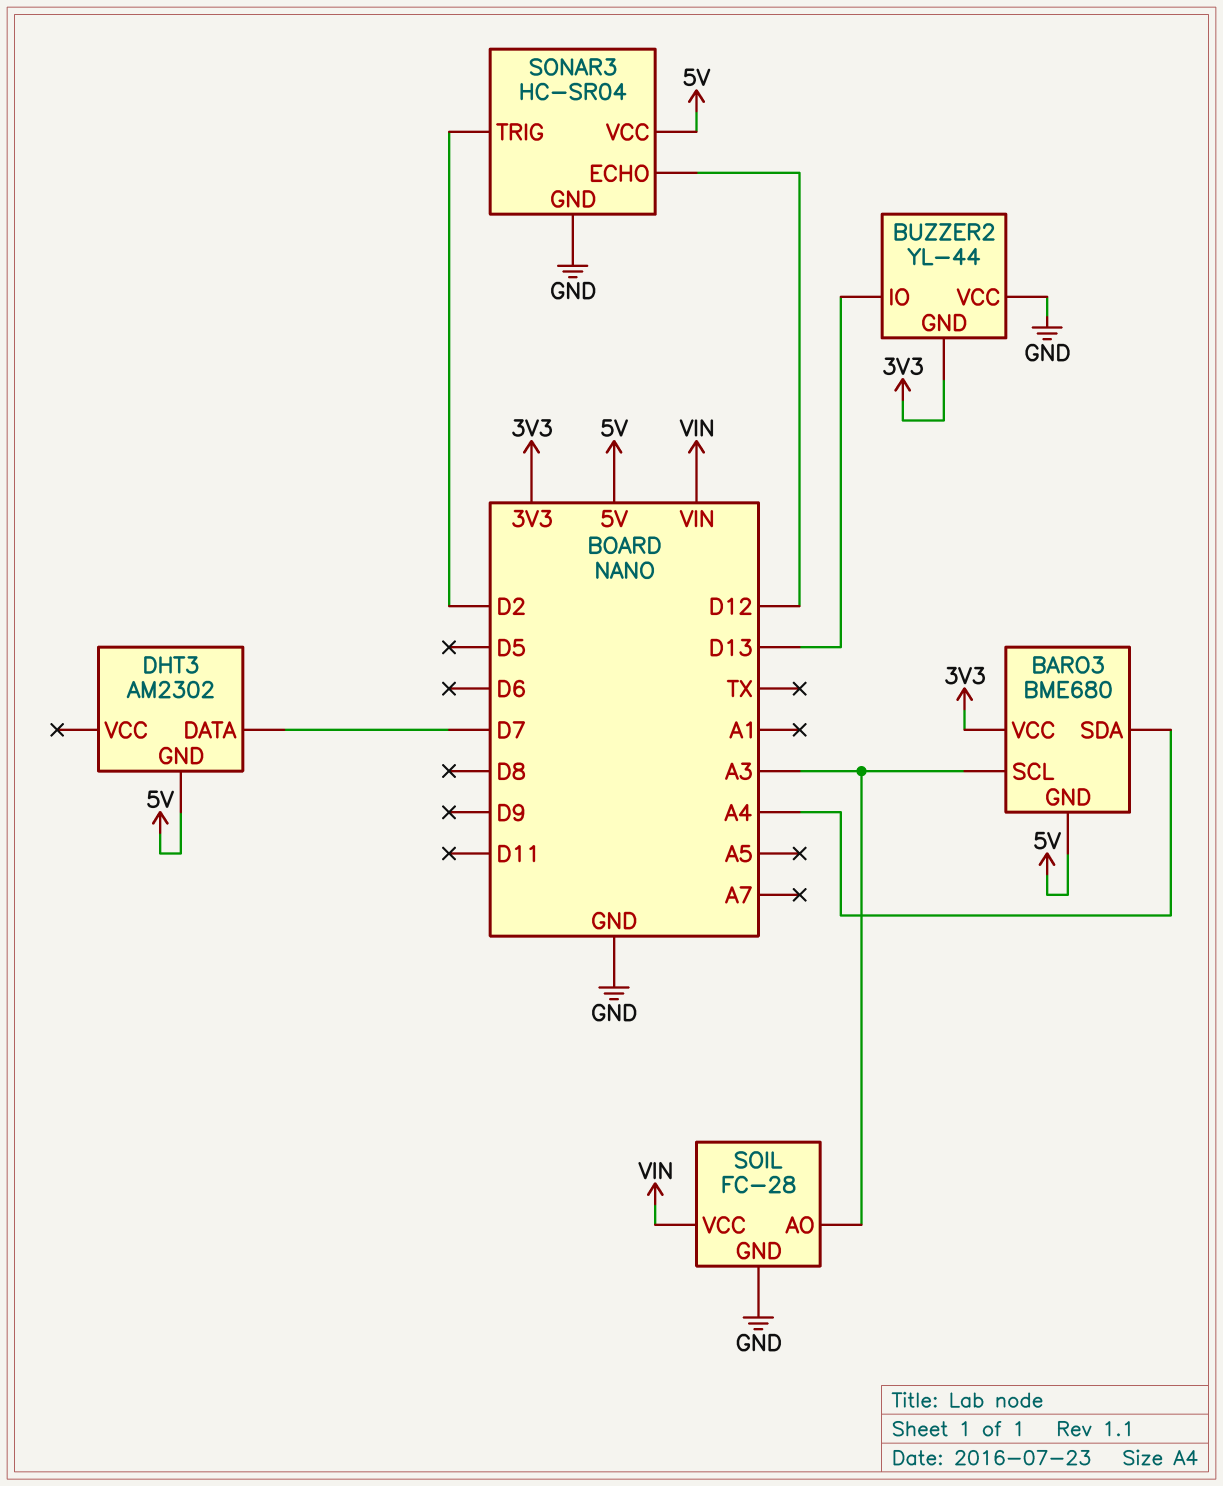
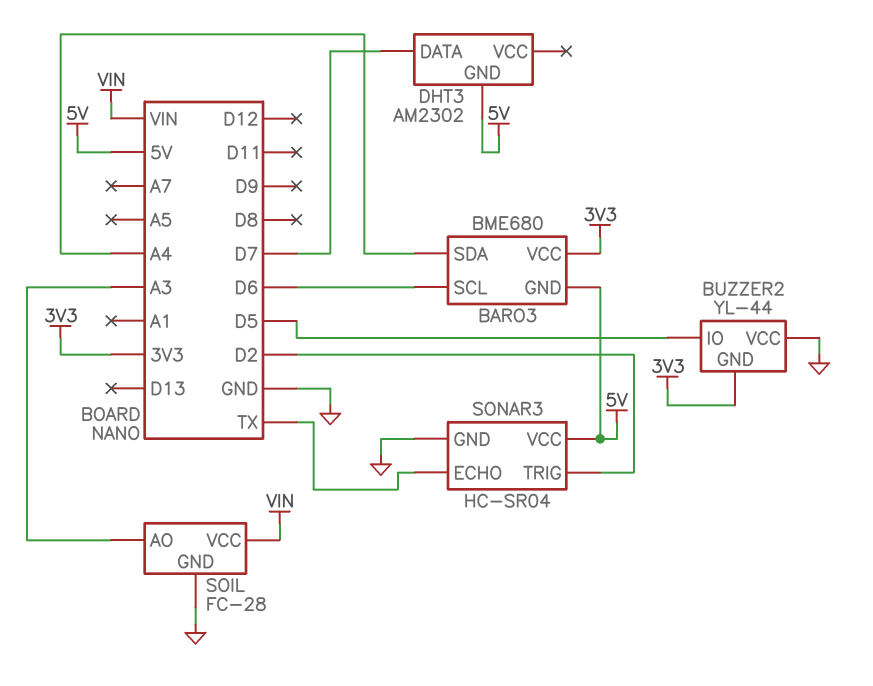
BARO3 pin SCL: A3 -> D6
BUZZER2 pin IO: D13 -> D5
SONAR3 pin ECHO: D12 -> TX

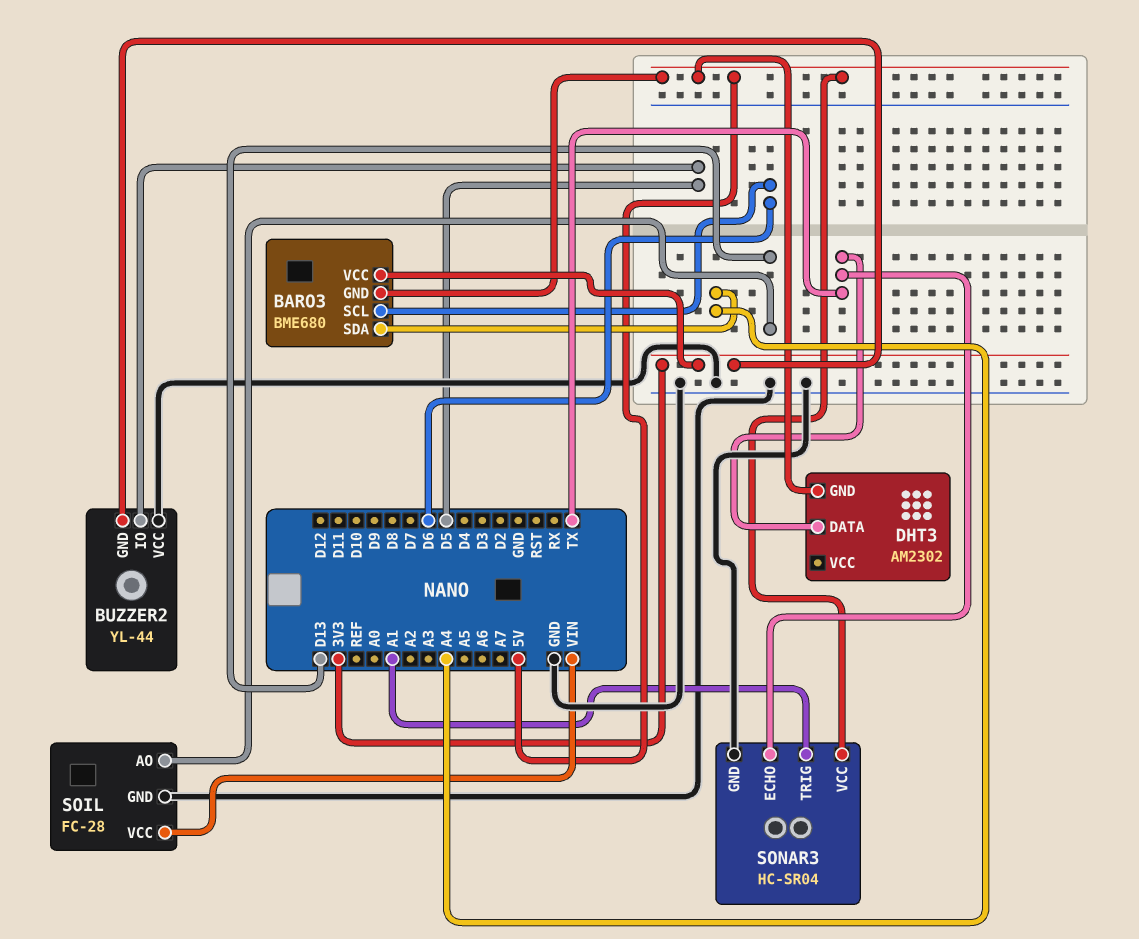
DHT3 pin DATA: D7 -> TX
SOIL pin AO: A3 -> D13
SONAR3 pin TRIG: D2 -> A1

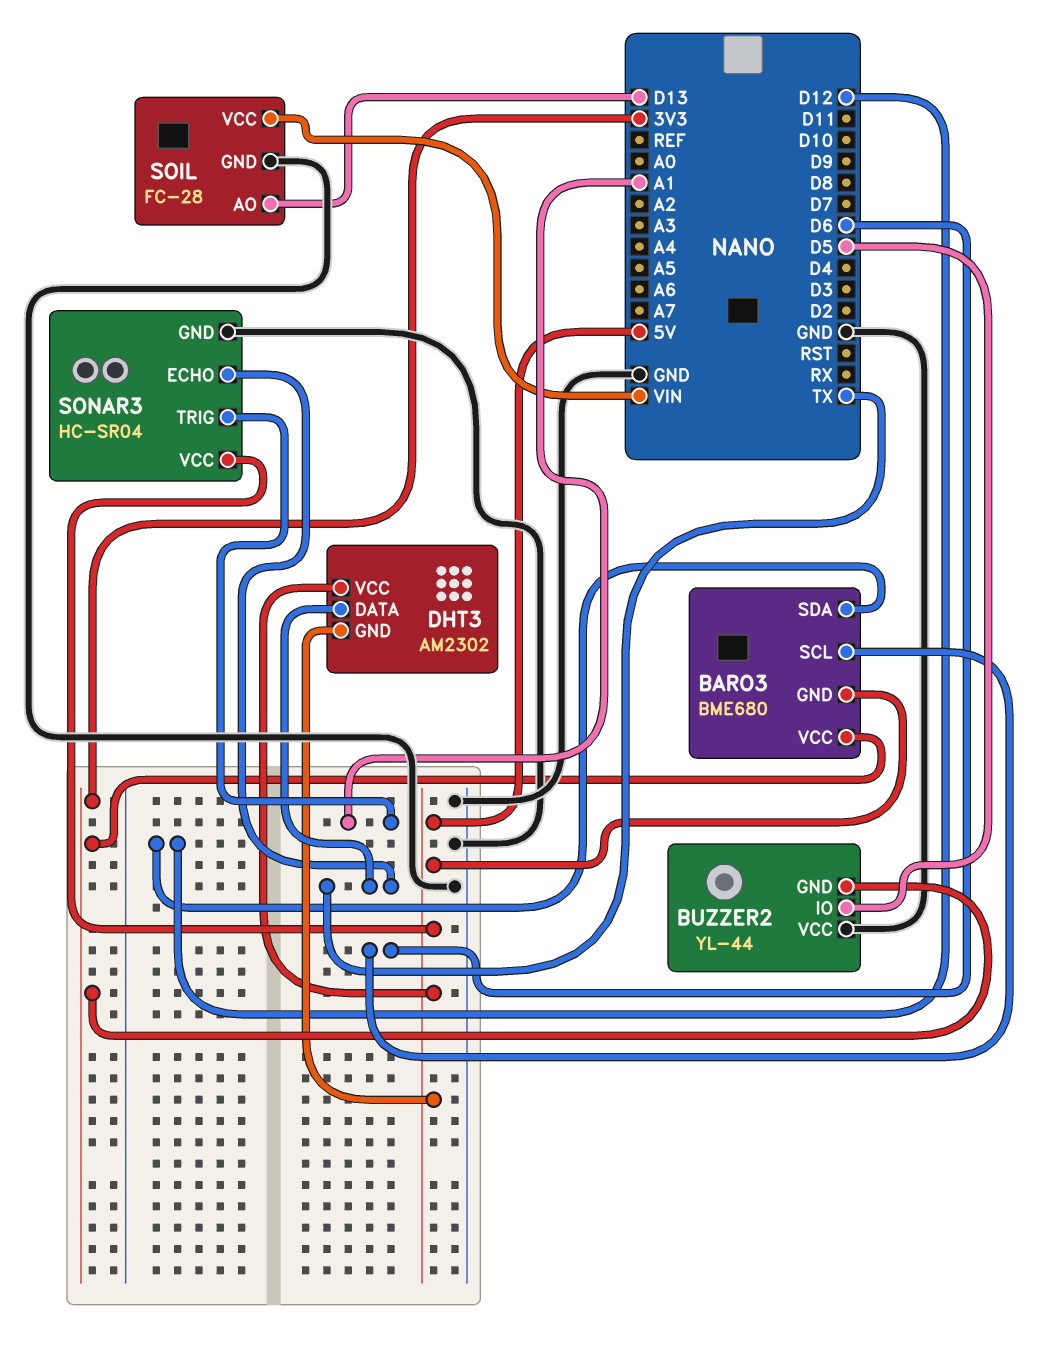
BARO3 pin SDA: A4 -> D12
DHT3 pin VCC: none -> 5V

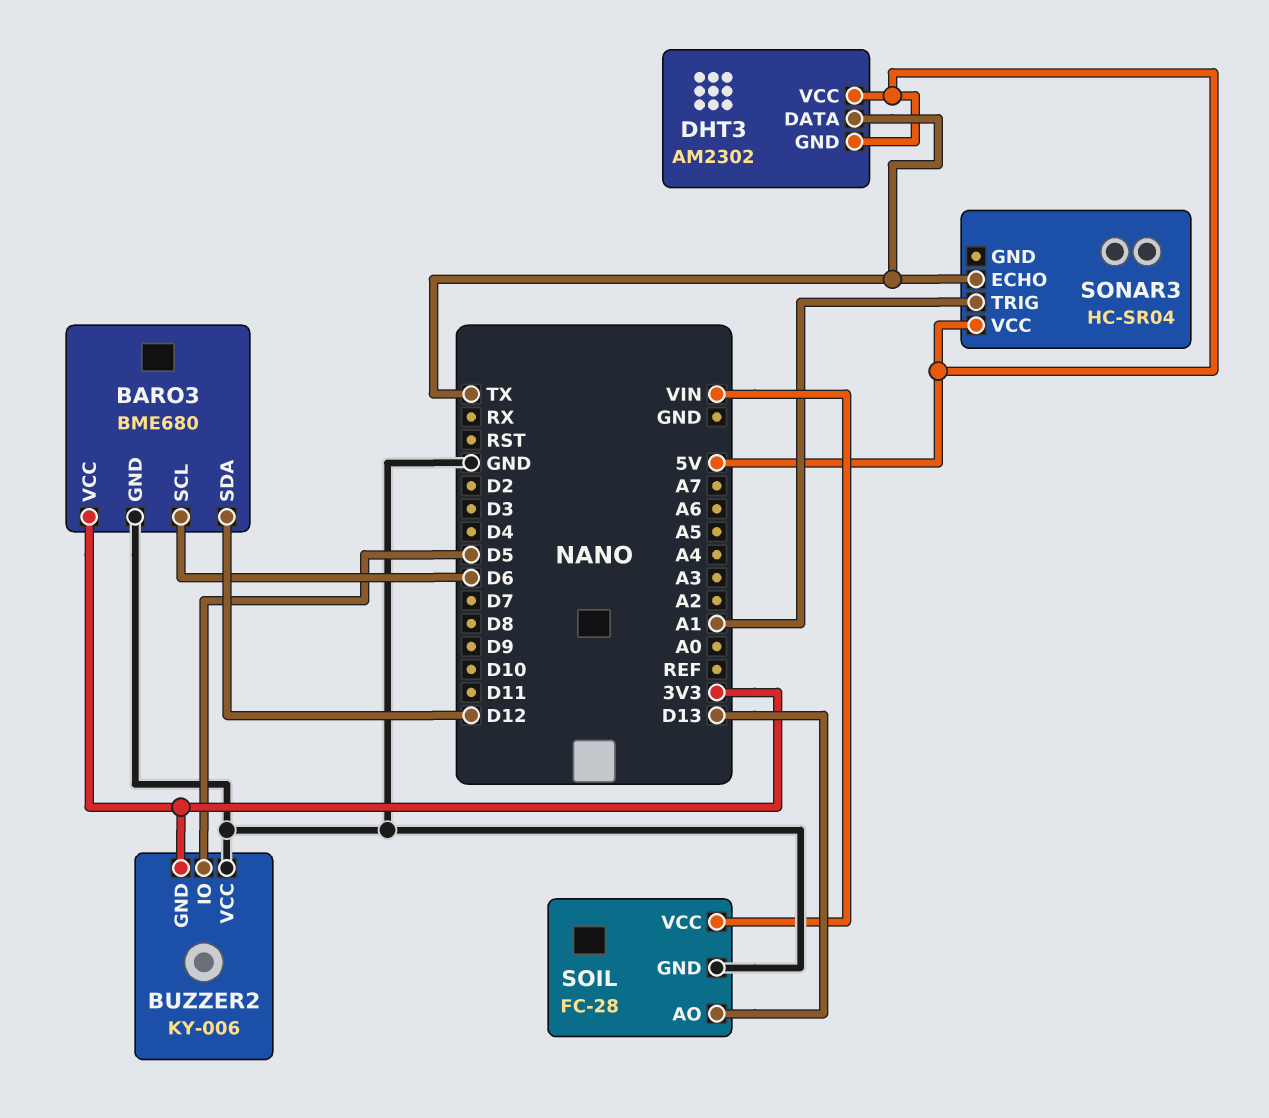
BARO3 pin GND: 5V -> GND
BUZZER2: YL-44 -> KY-006
SONAR3 pin GND: GND -> none

